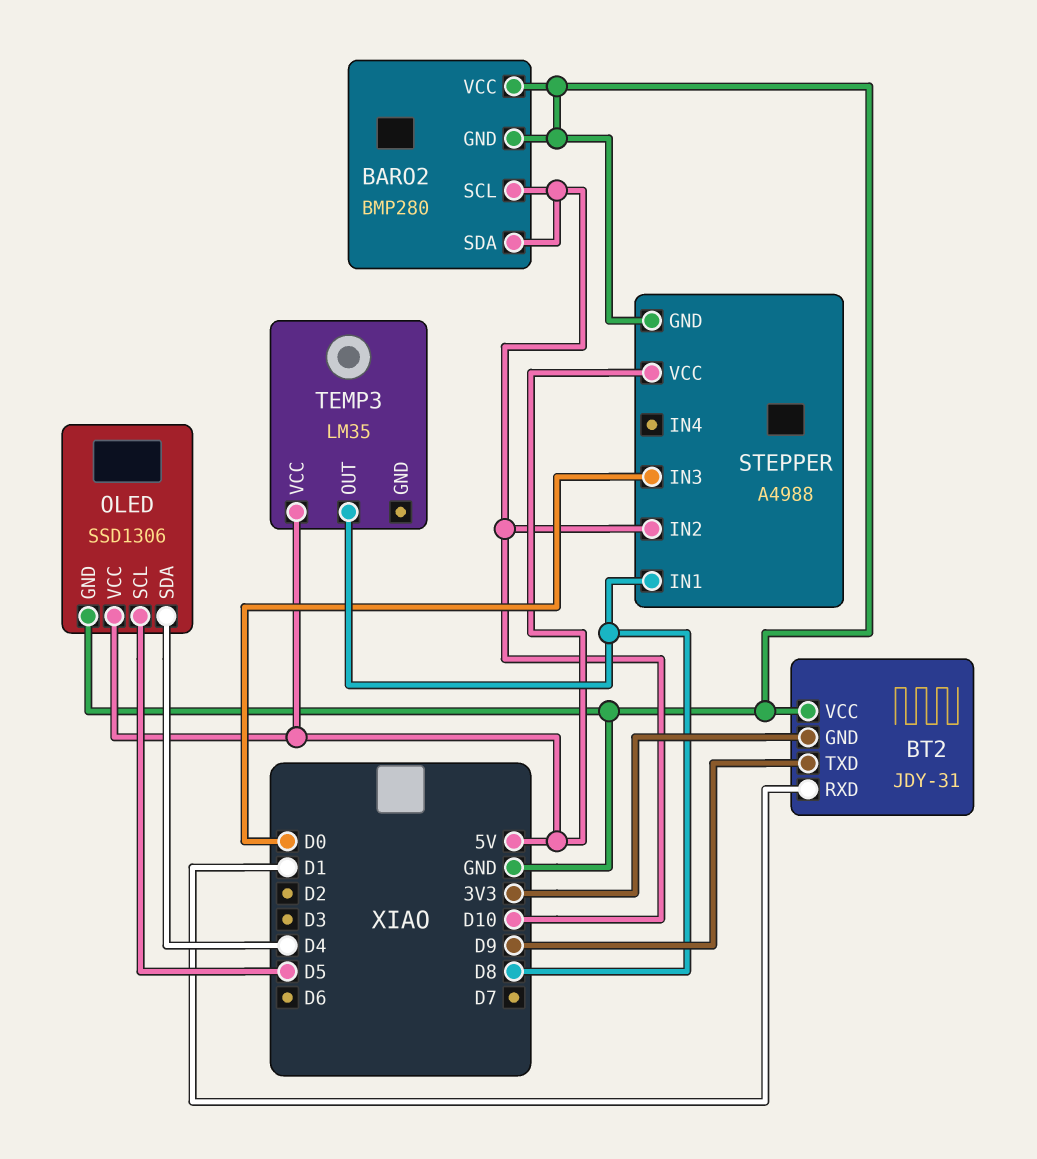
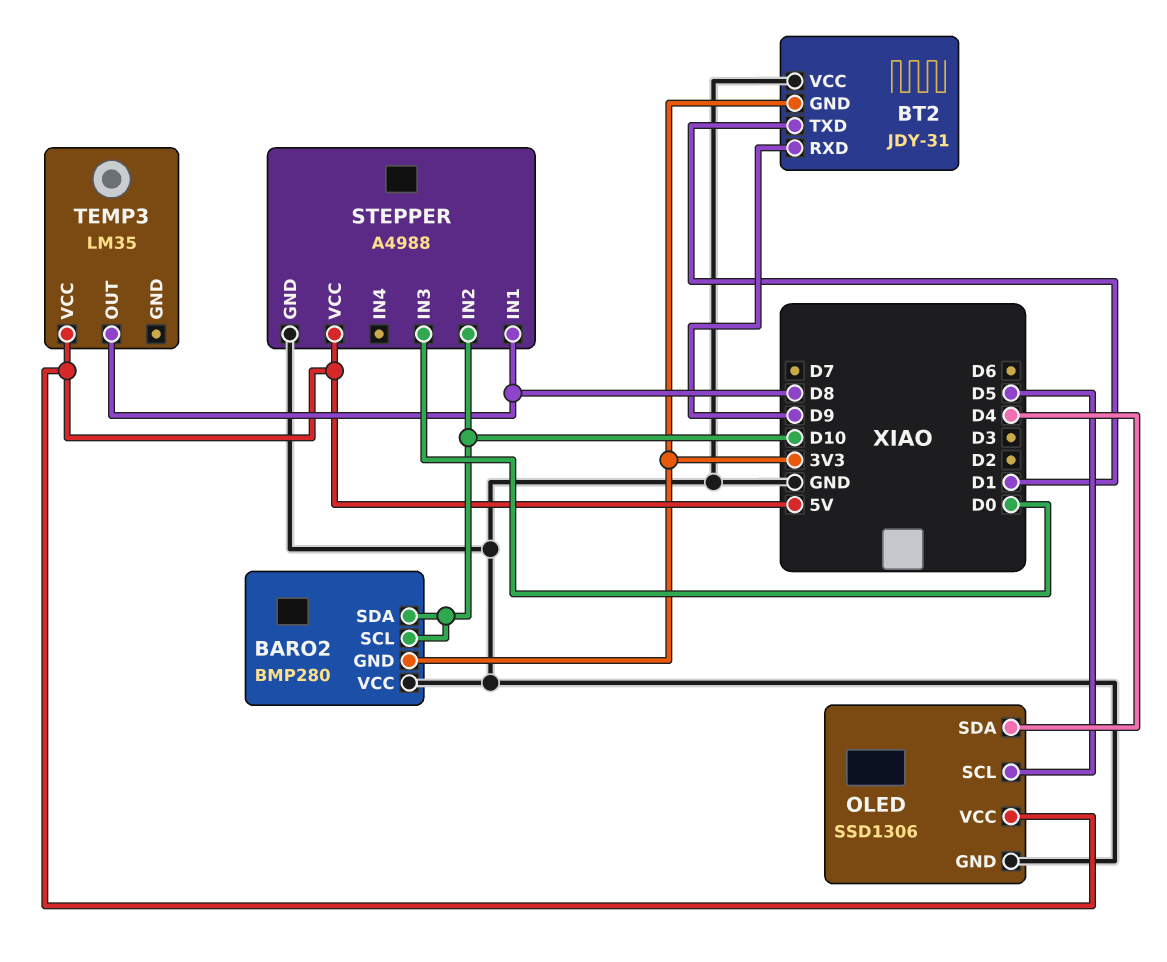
BARO2 pin GND: GND -> 3V3
BT2 pin RXD: D1 -> D9
BT2 pin TXD: D9 -> D1

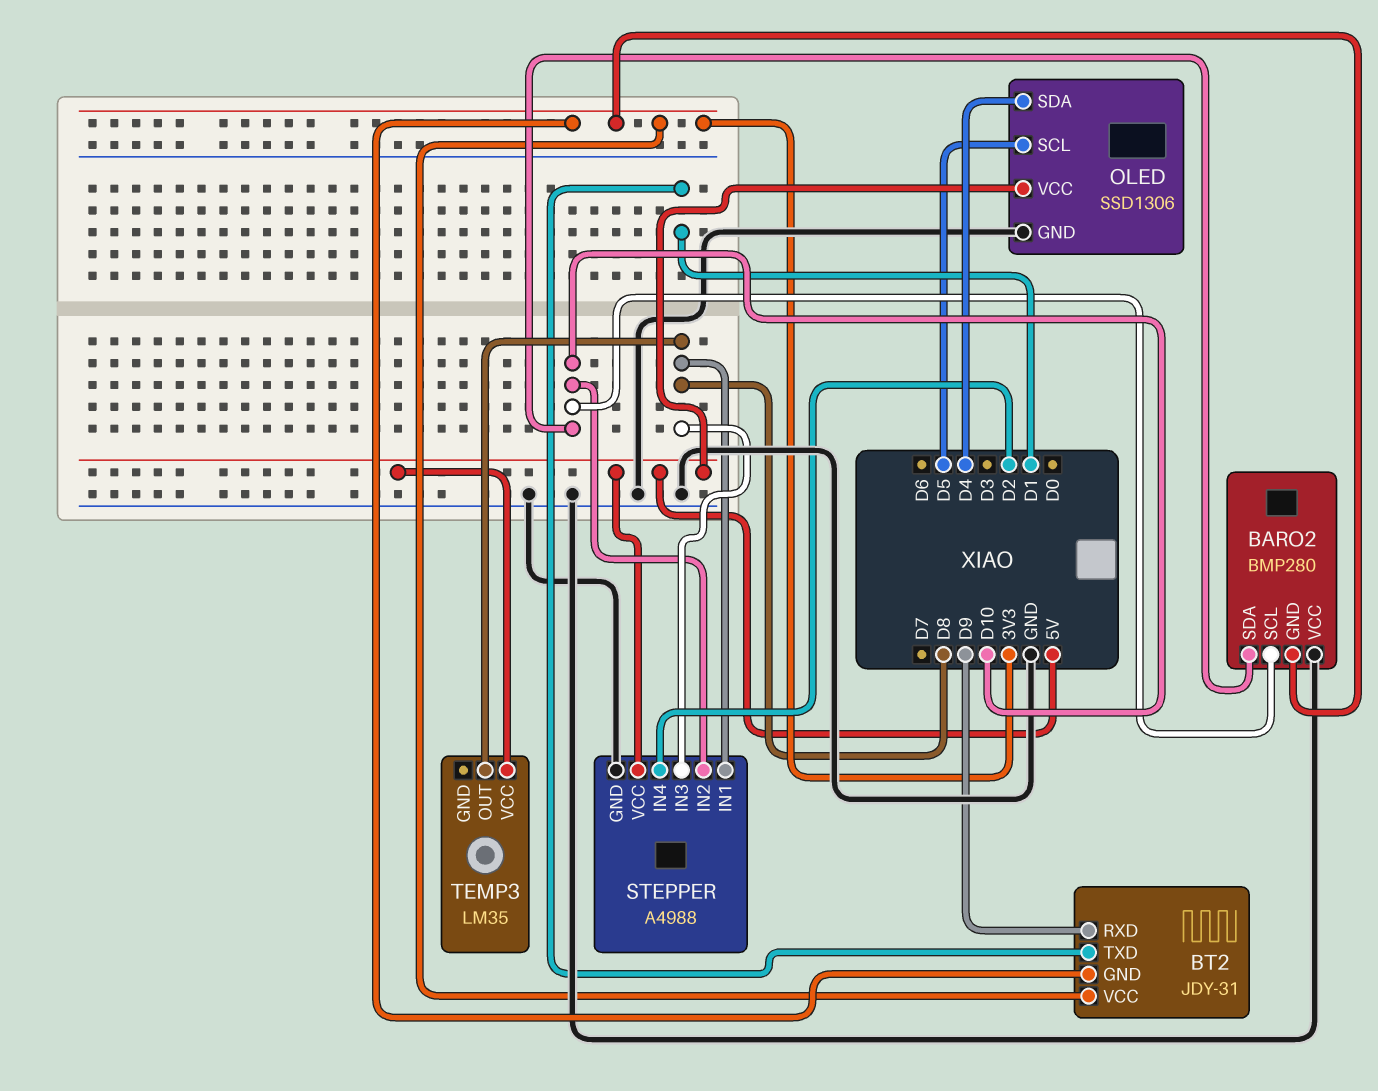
BT2 pin VCC: GND -> 3V3
STEPPER pin IN3: D0 -> D8
STEPPER pin IN4: none -> D2

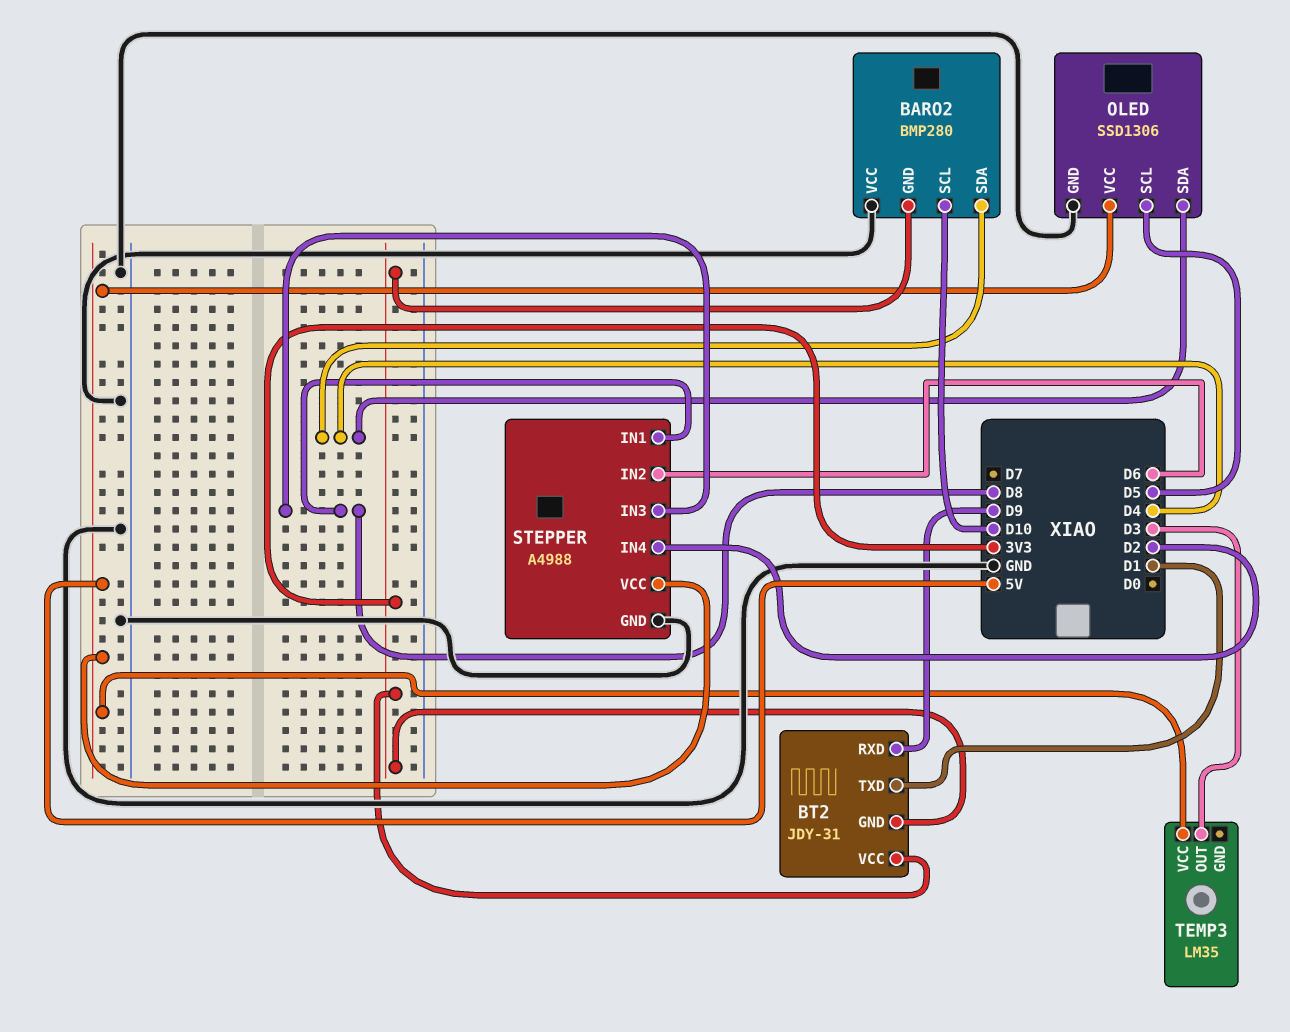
BARO2 pin SDA: D10 -> D4
STEPPER pin IN2: D10 -> D6
TEMP3 pin OUT: D8 -> D3

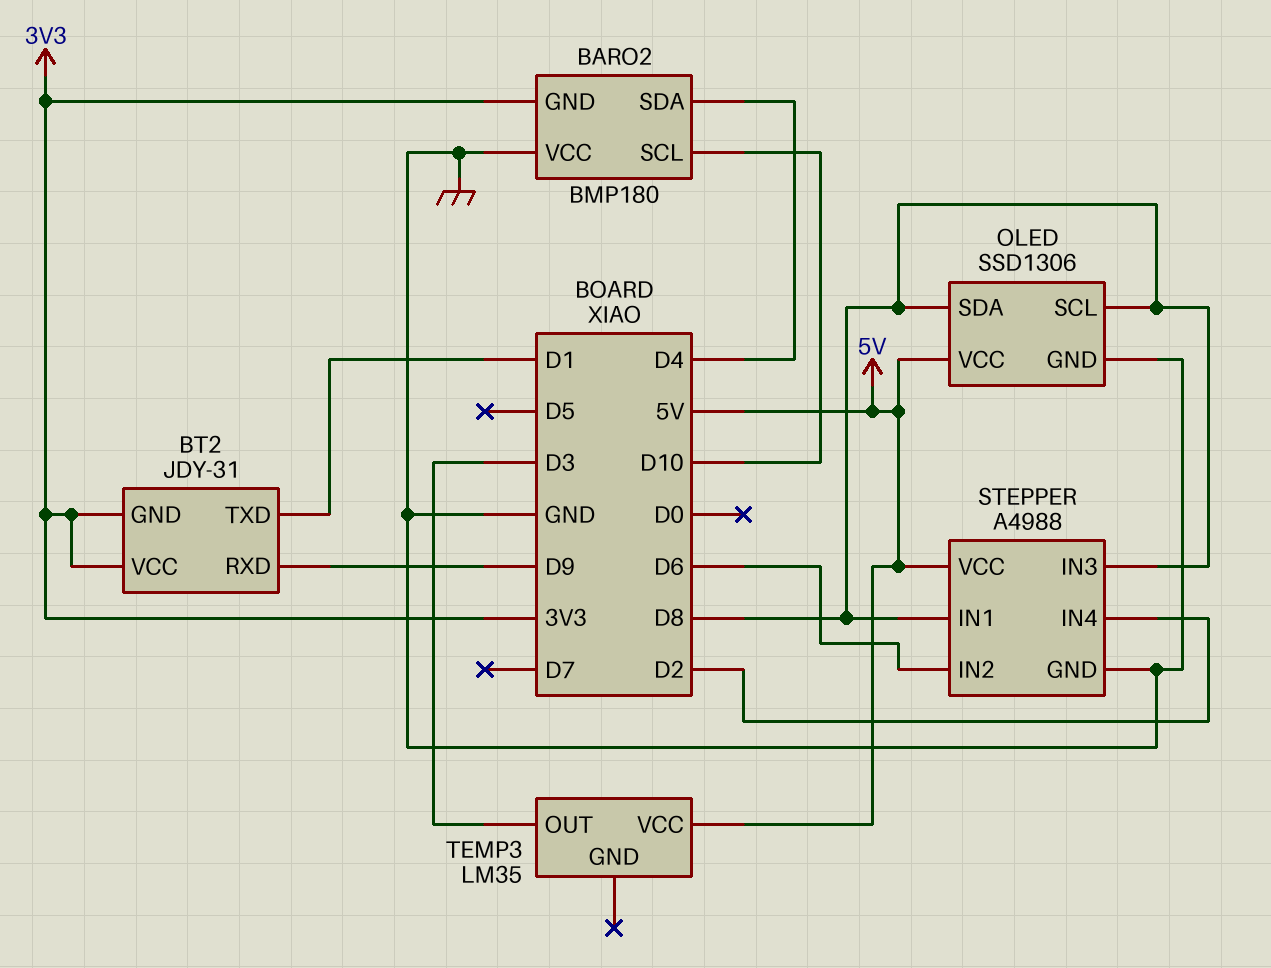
BARO2: BMP280 -> BMP180
OLED pin SCL: D5 -> D8
OLED pin SDA: D4 -> D8

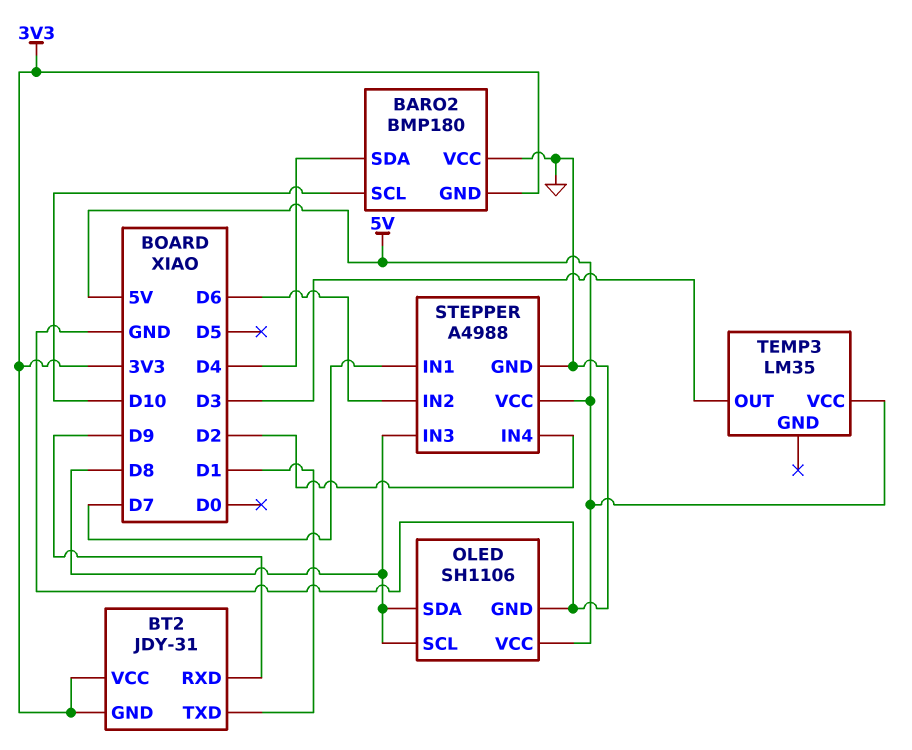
OLED: SSD1306 -> SH1106
STEPPER pin IN1: D8 -> D7

